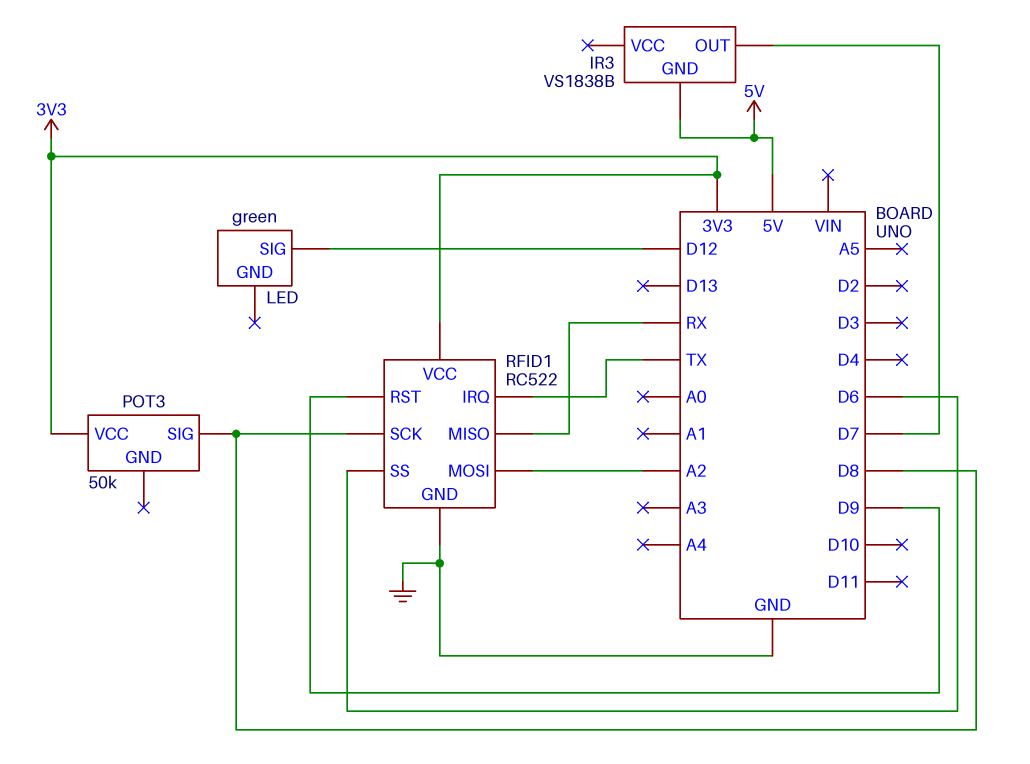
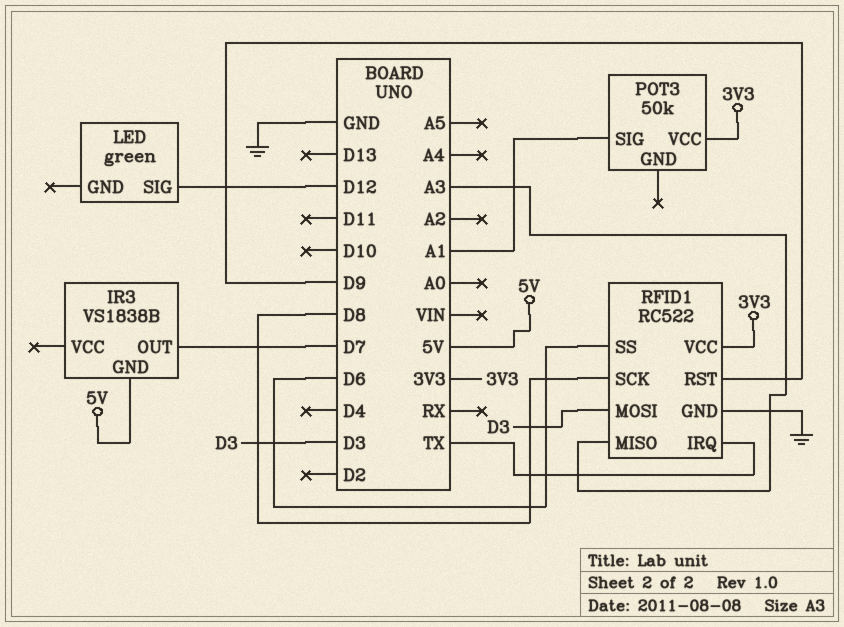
POT3 pin SIG: D8 -> A1
RFID1 pin MISO: RX -> A3
RFID1 pin MOSI: A2 -> D3

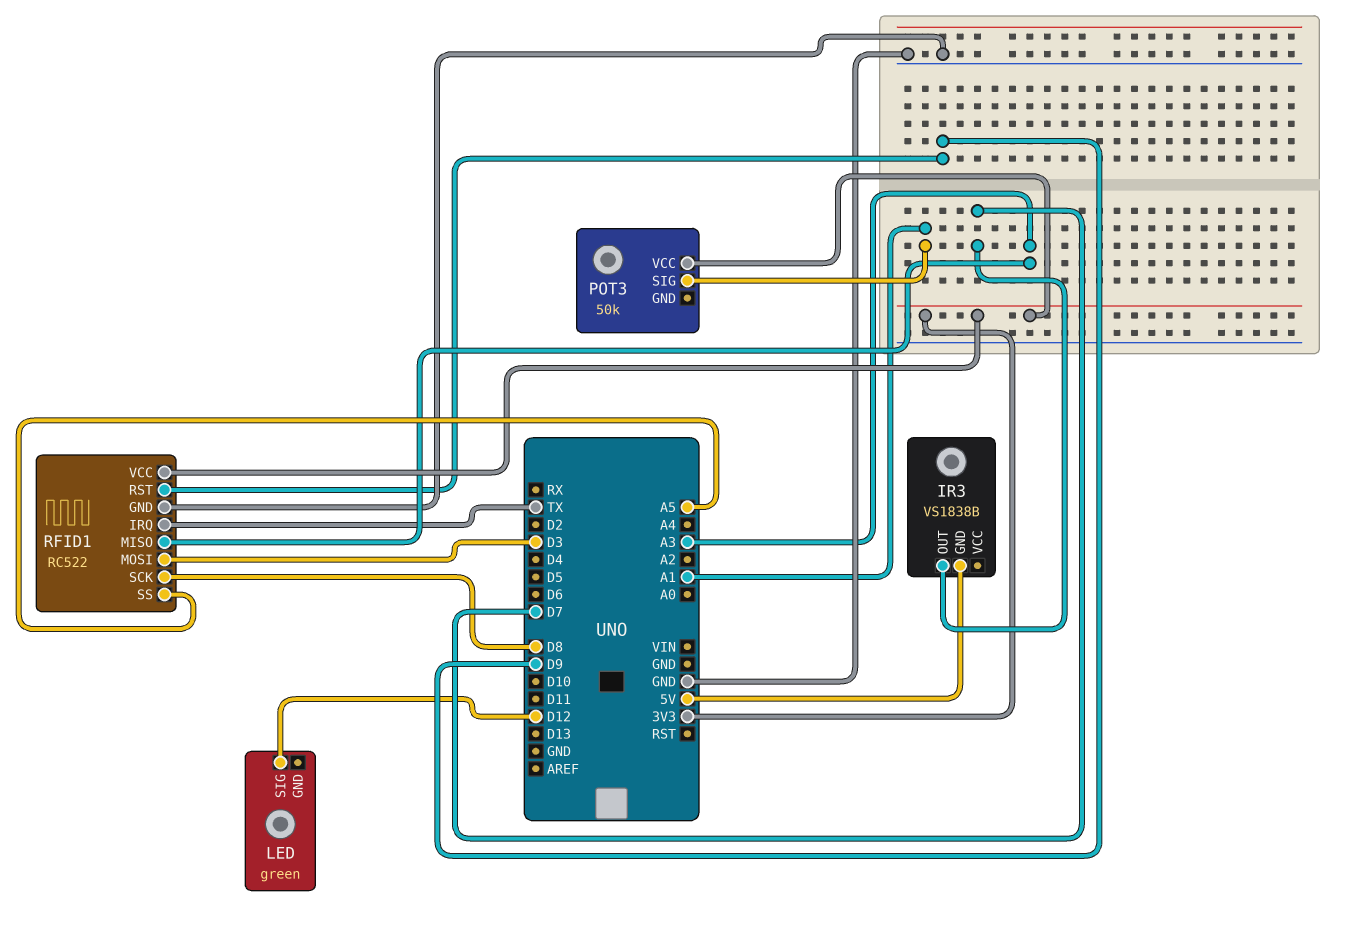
RFID1 pin SS: D6 -> A5

